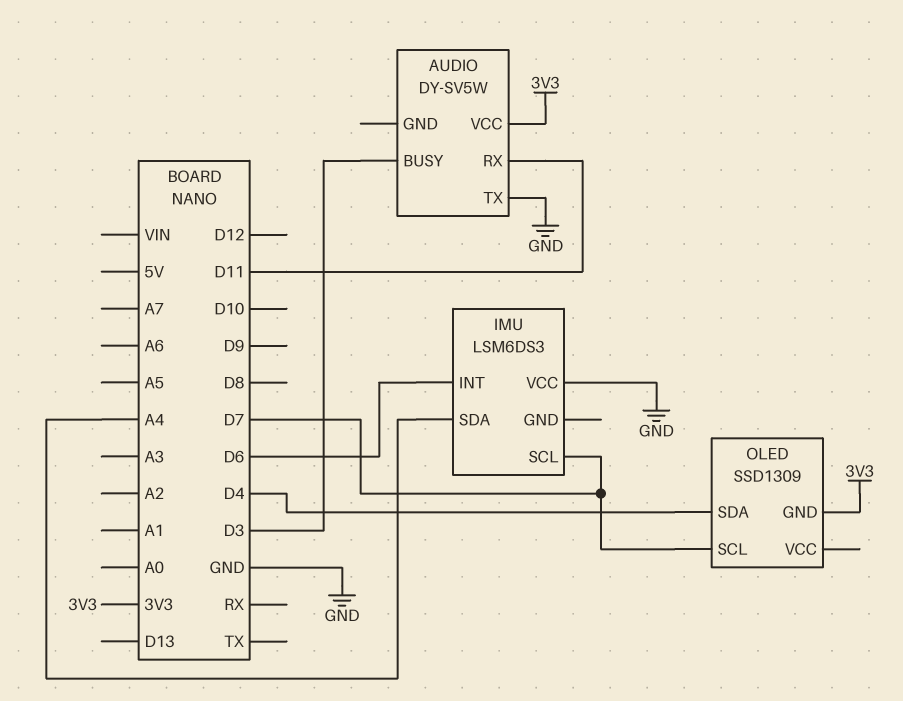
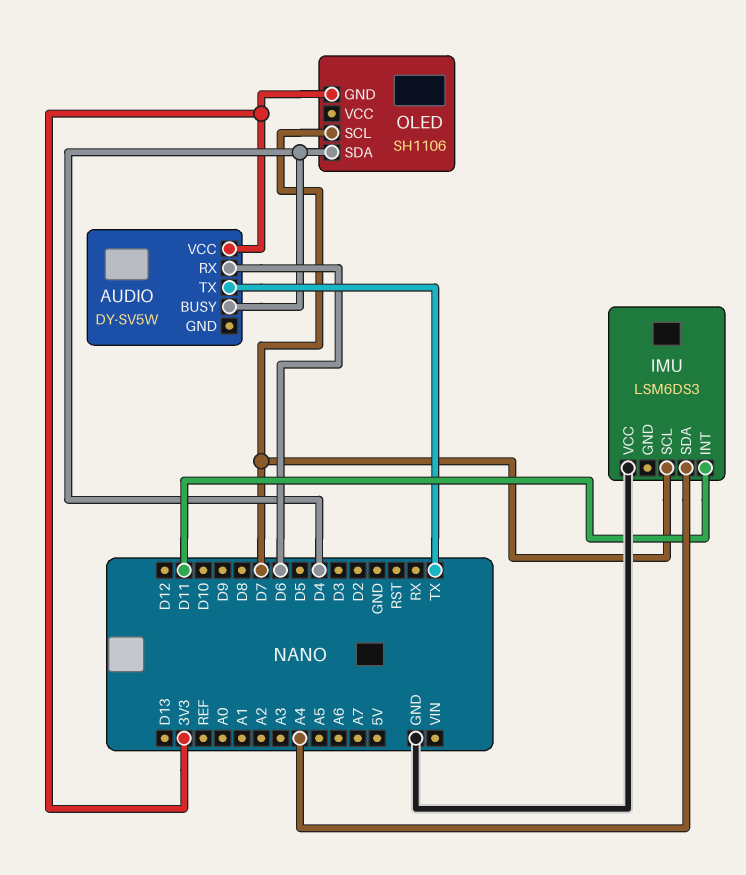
AUDIO pin BUSY: D3 -> D4
AUDIO pin RX: D11 -> D6
AUDIO pin TX: GND -> TX
IMU pin INT: D6 -> D11
OLED: SSD1309 -> SH1106

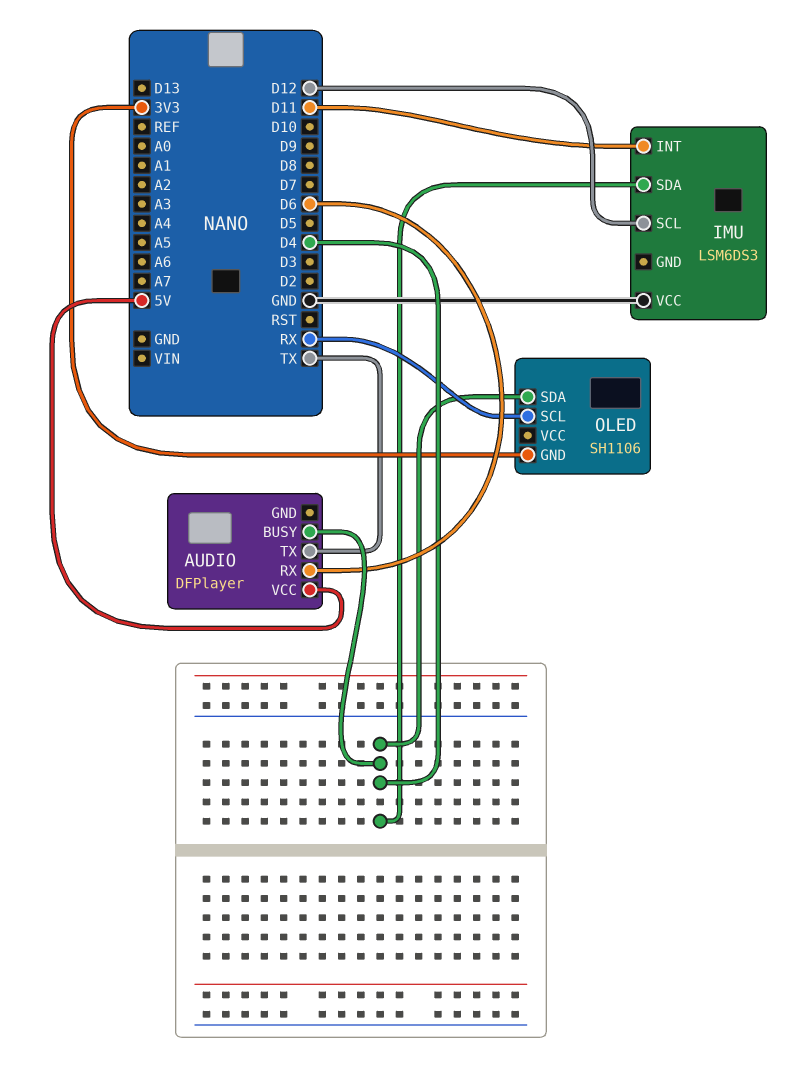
AUDIO: DY-SV5W -> DFPlayer
AUDIO pin VCC: 3V3 -> 5V
IMU pin SCL: D7 -> D12
IMU pin SDA: A4 -> D4
OLED pin SCL: D7 -> RX

